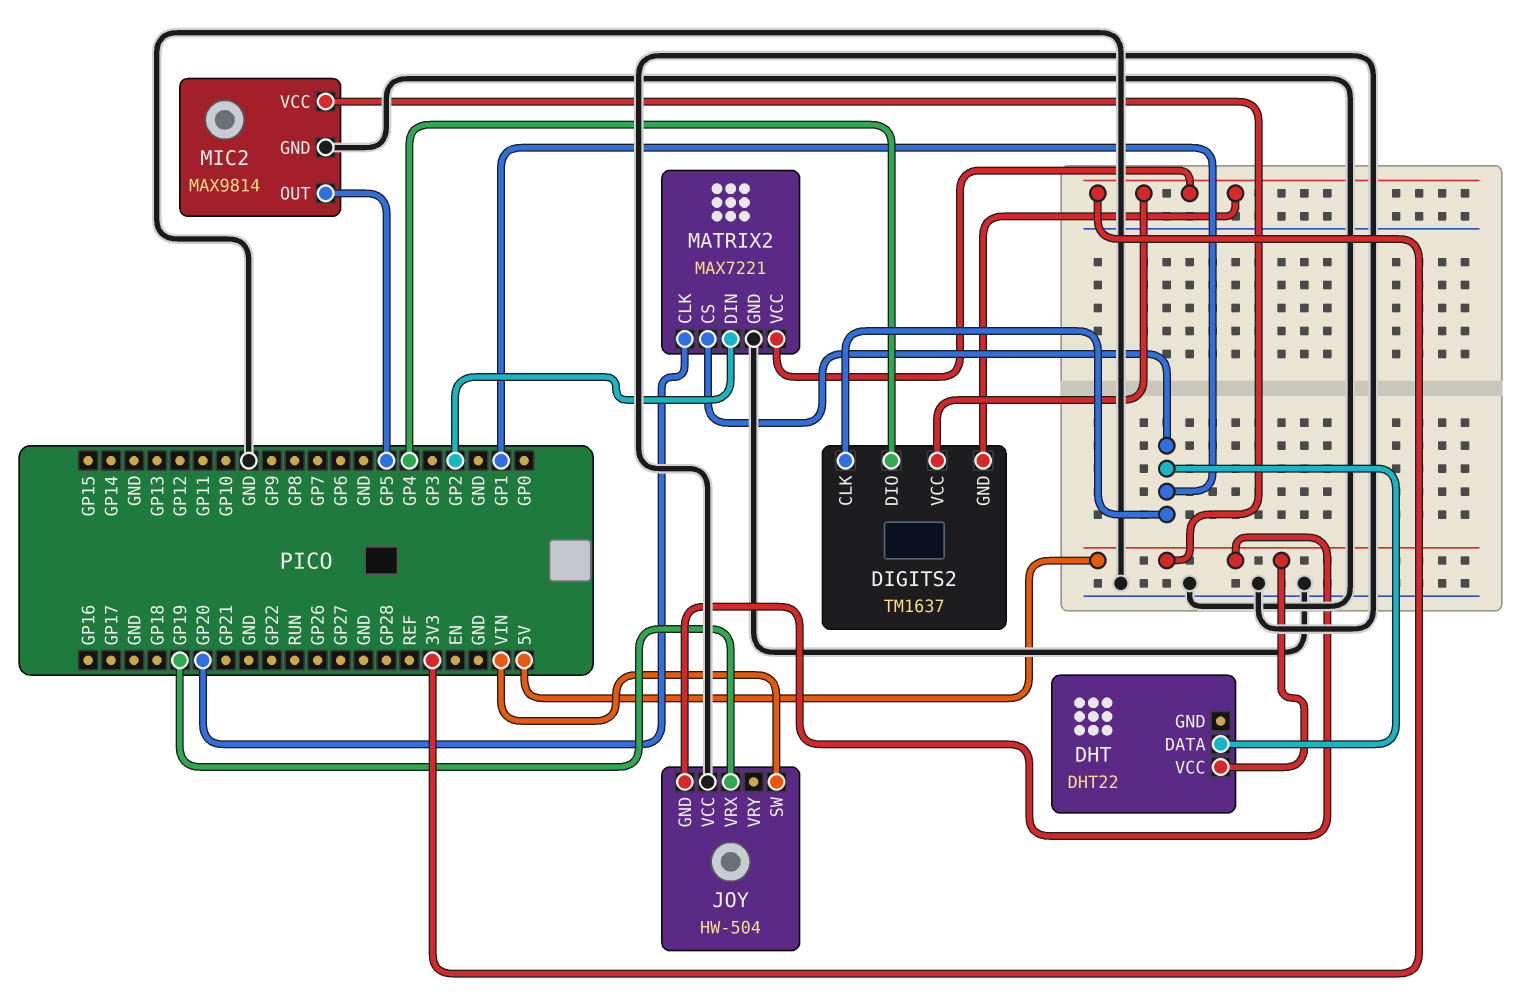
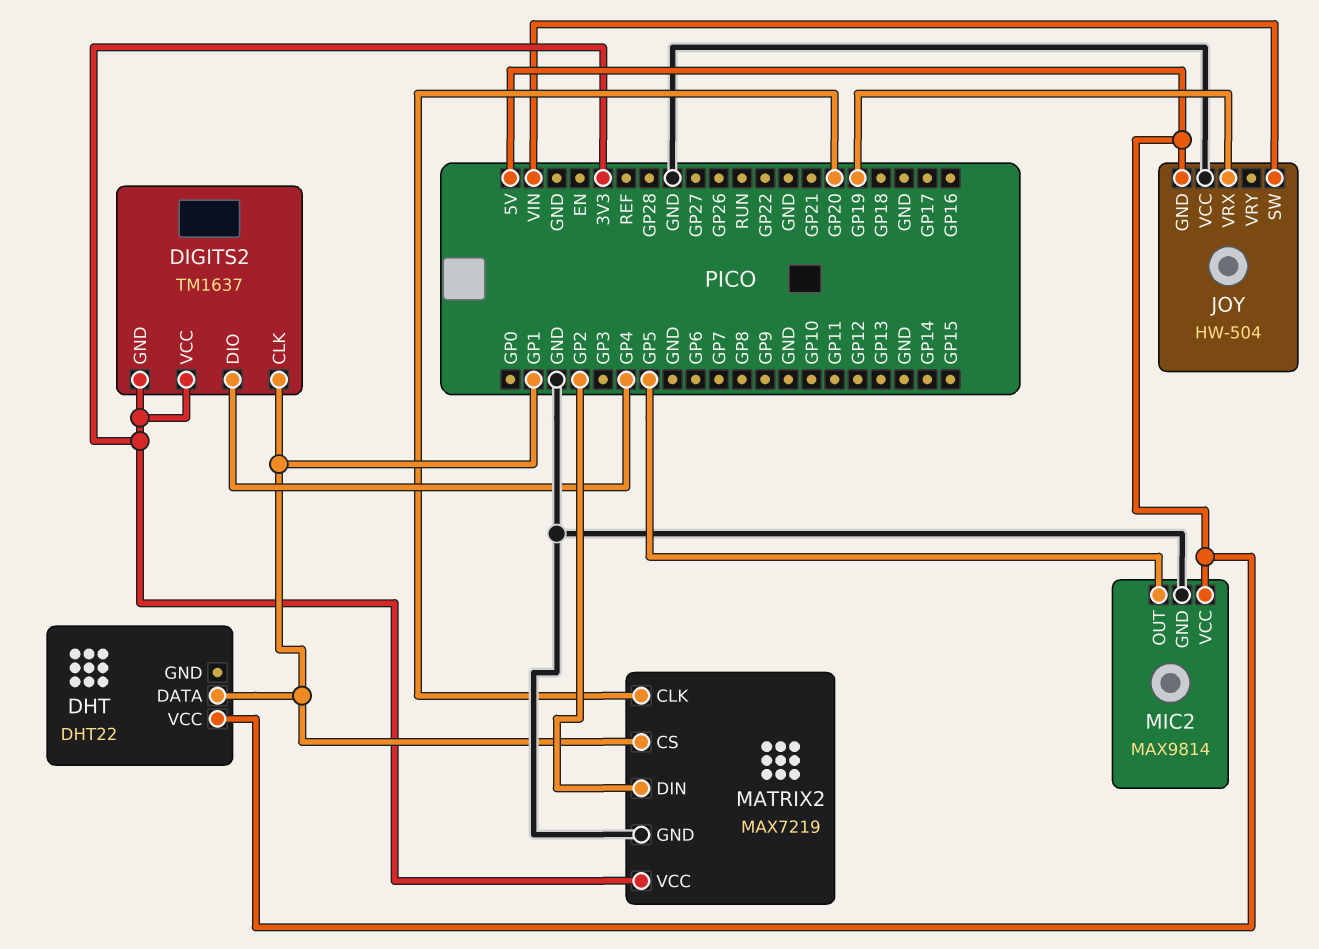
MATRIX2: MAX7221 -> MAX7219

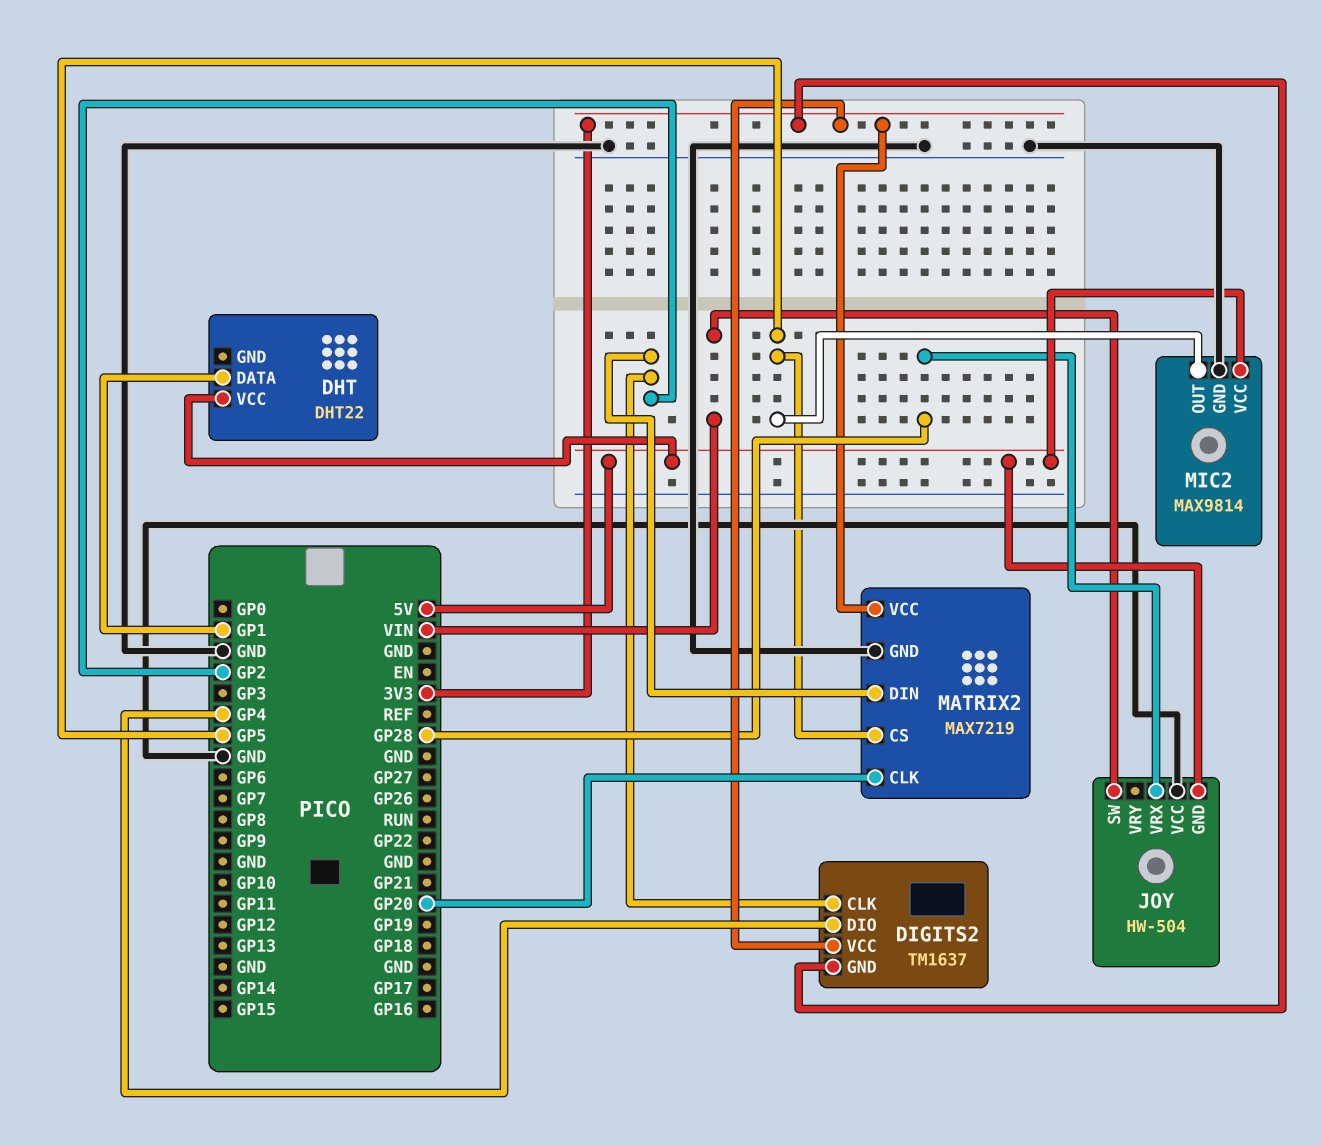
DIGITS2 pin CLK: GP1 -> GP2
JOY pin VRX: GP19 -> GP28
MATRIX2 pin CS: GP1 -> GP5

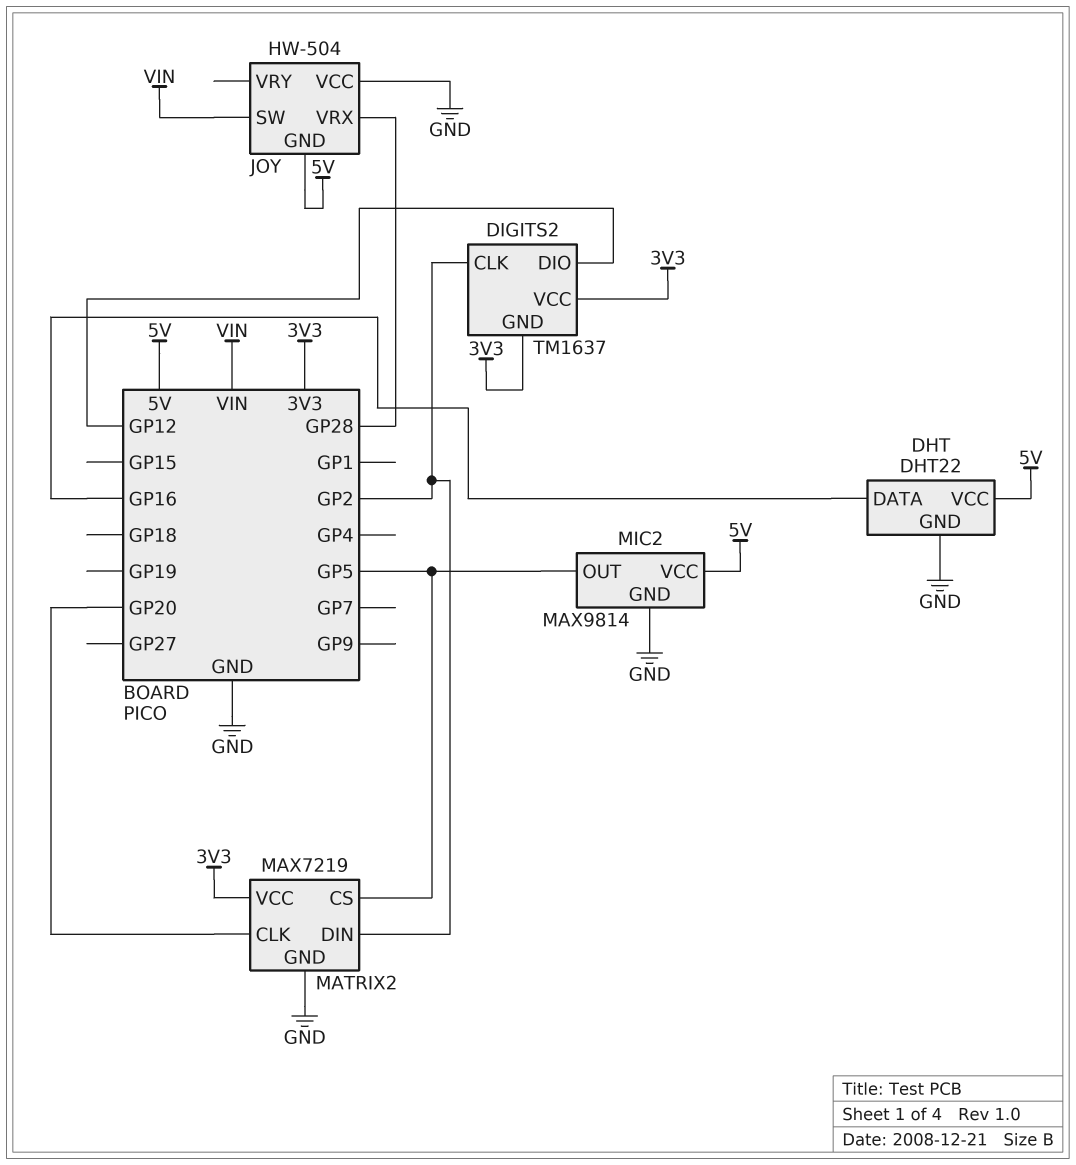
DHT pin DATA: GP1 -> GP16
DHT pin GND: none -> GND
DIGITS2 pin DIO: GP4 -> GP12

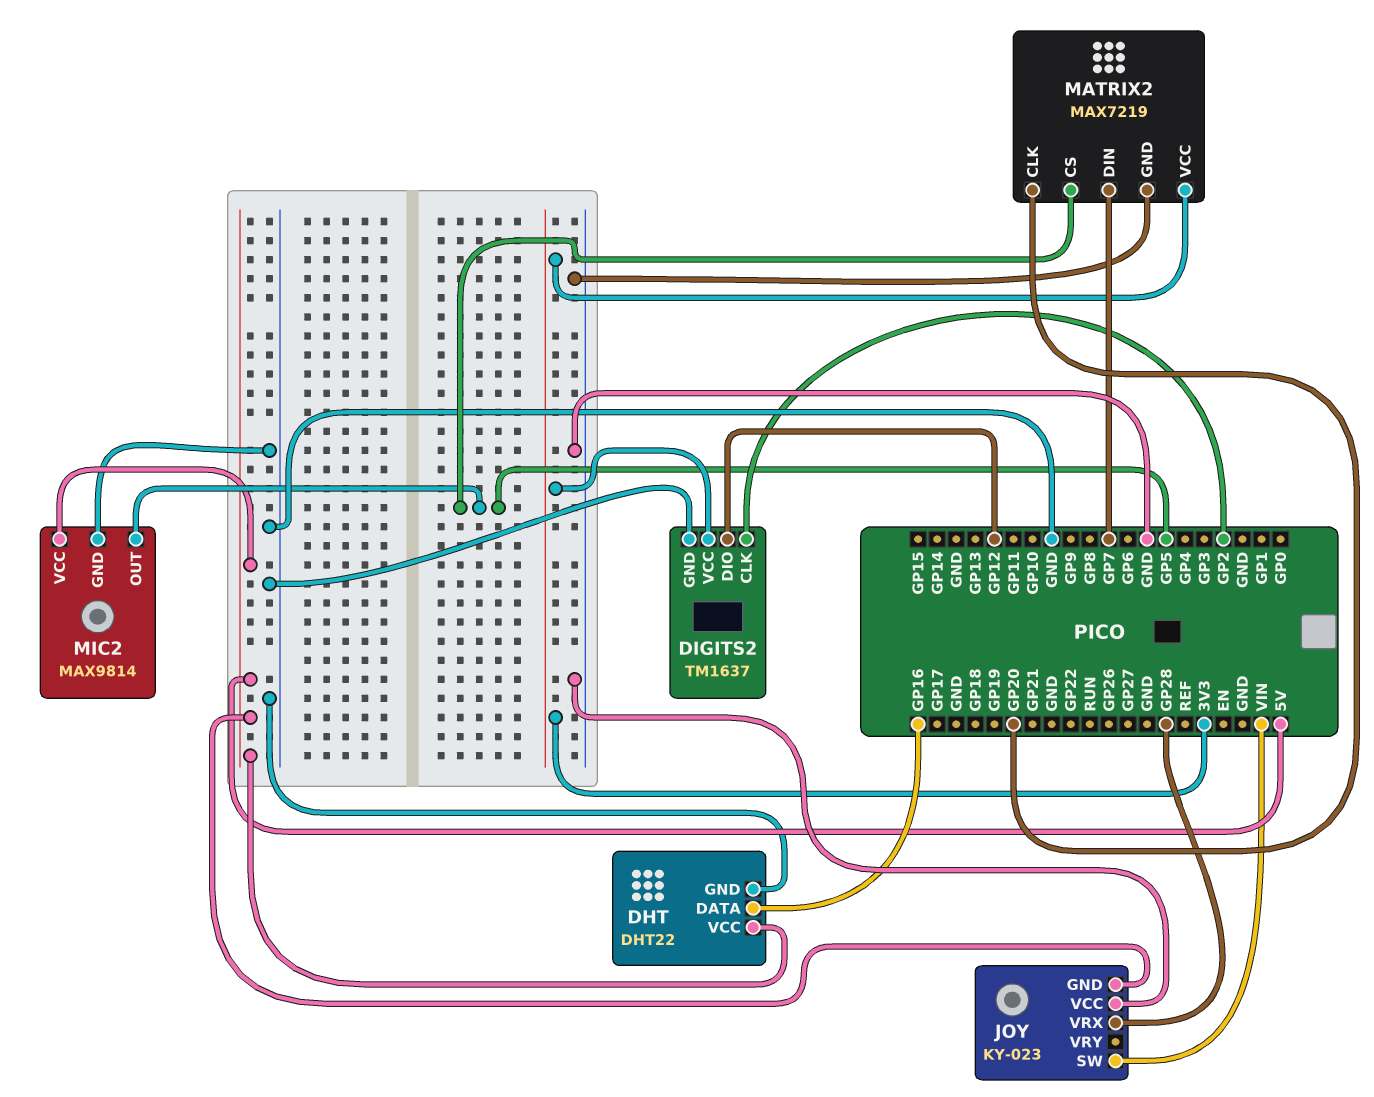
DIGITS2 pin GND: 3V3 -> GND
JOY: HW-504 -> KY-023
MATRIX2 pin DIN: GP2 -> GP7

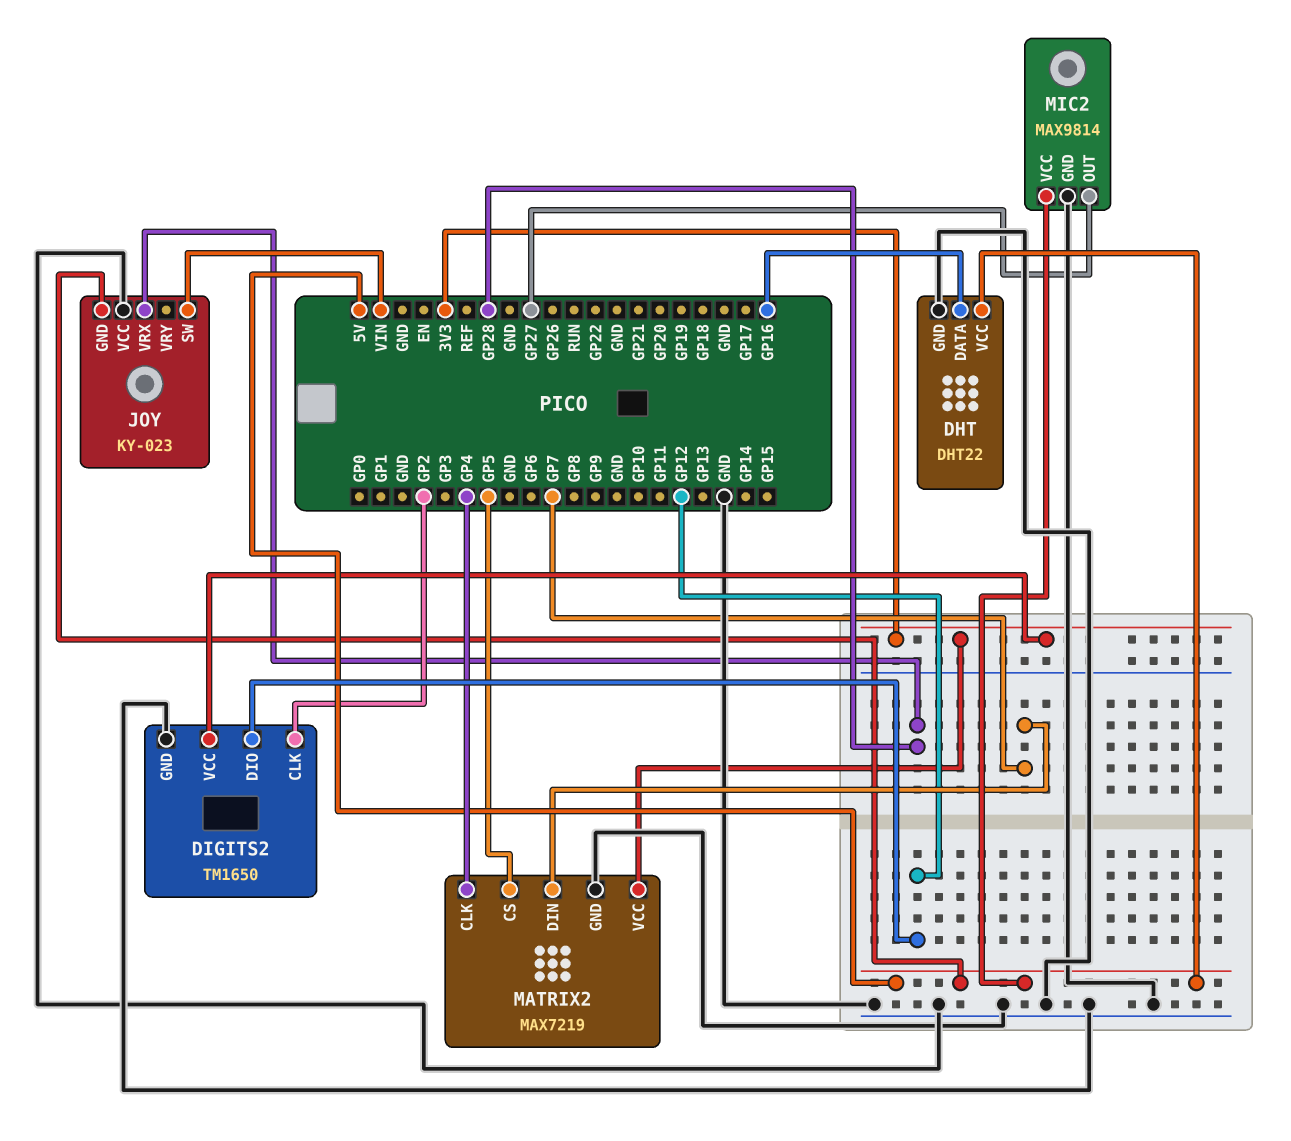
DIGITS2: TM1637 -> TM1650
MATRIX2 pin CLK: GP20 -> GP4
MIC2 pin OUT: GP5 -> GP27

